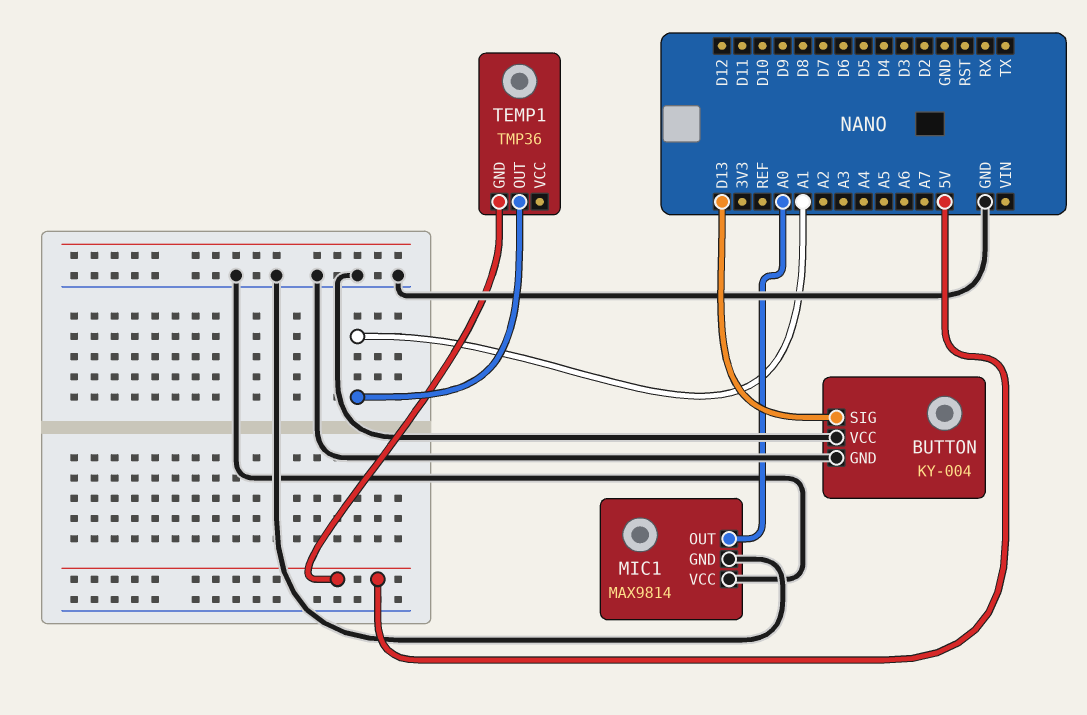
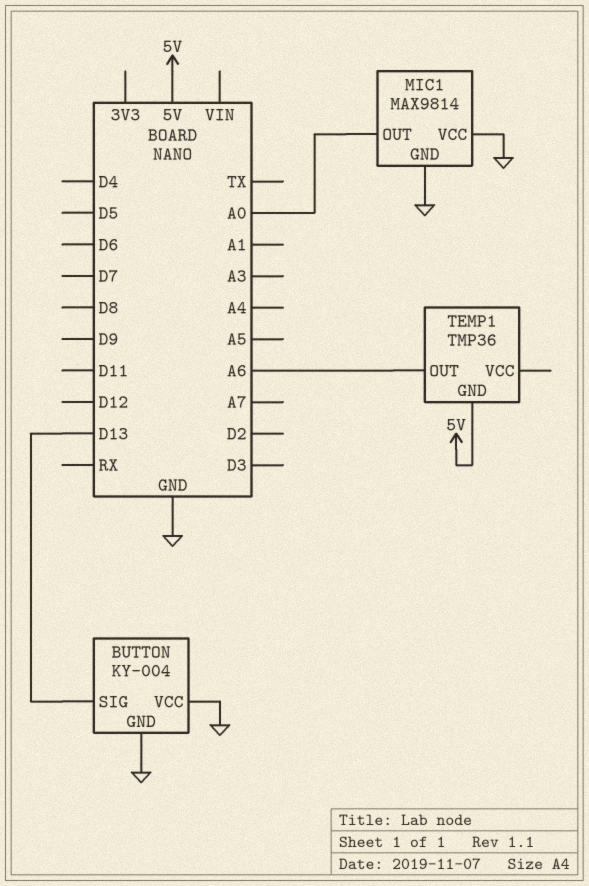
TEMP1 pin OUT: A1 -> A6

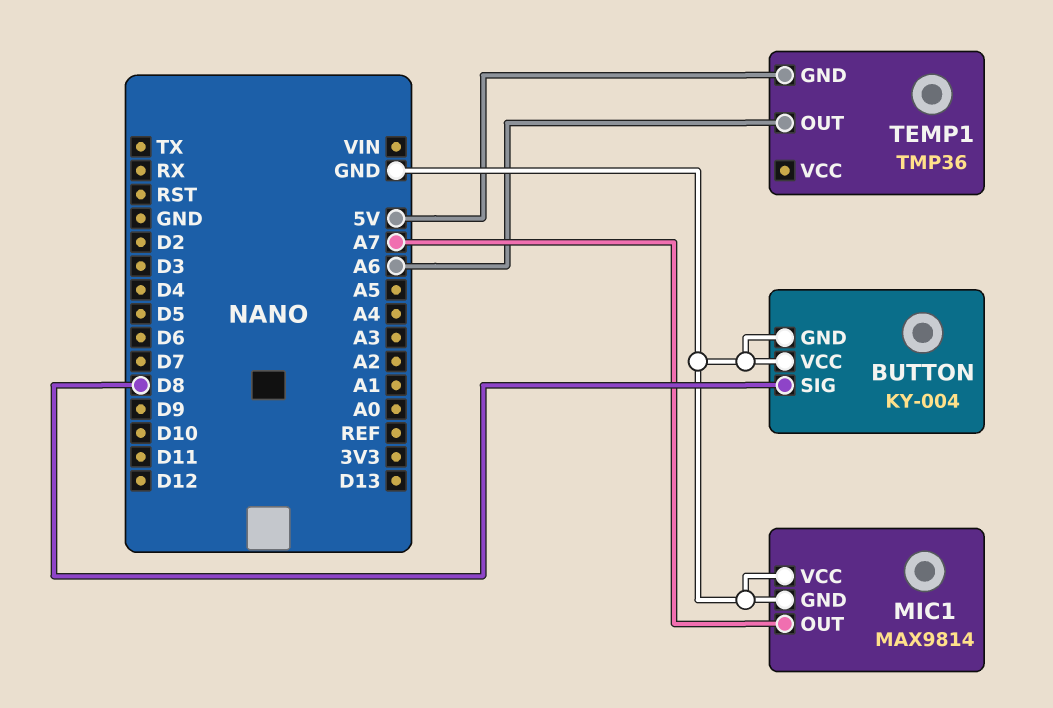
BUTTON pin SIG: D13 -> D8
MIC1 pin OUT: A0 -> A7

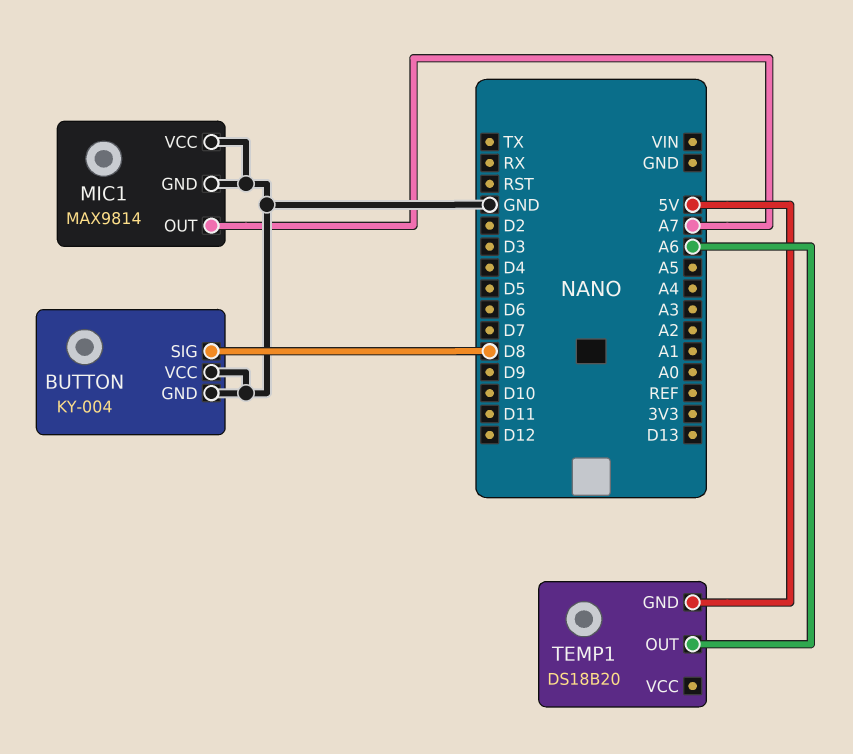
TEMP1: TMP36 -> DS18B20

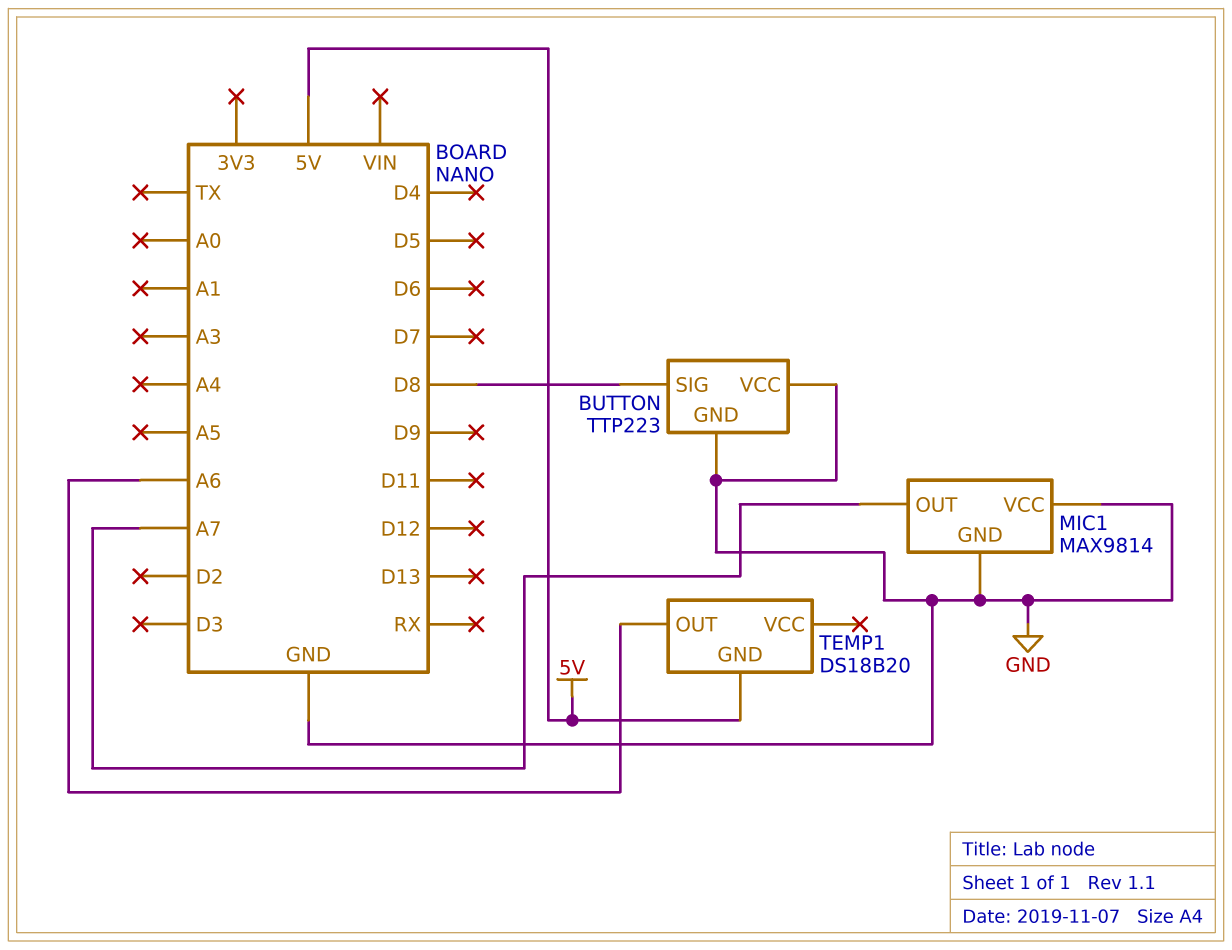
BUTTON: KY-004 -> TTP223

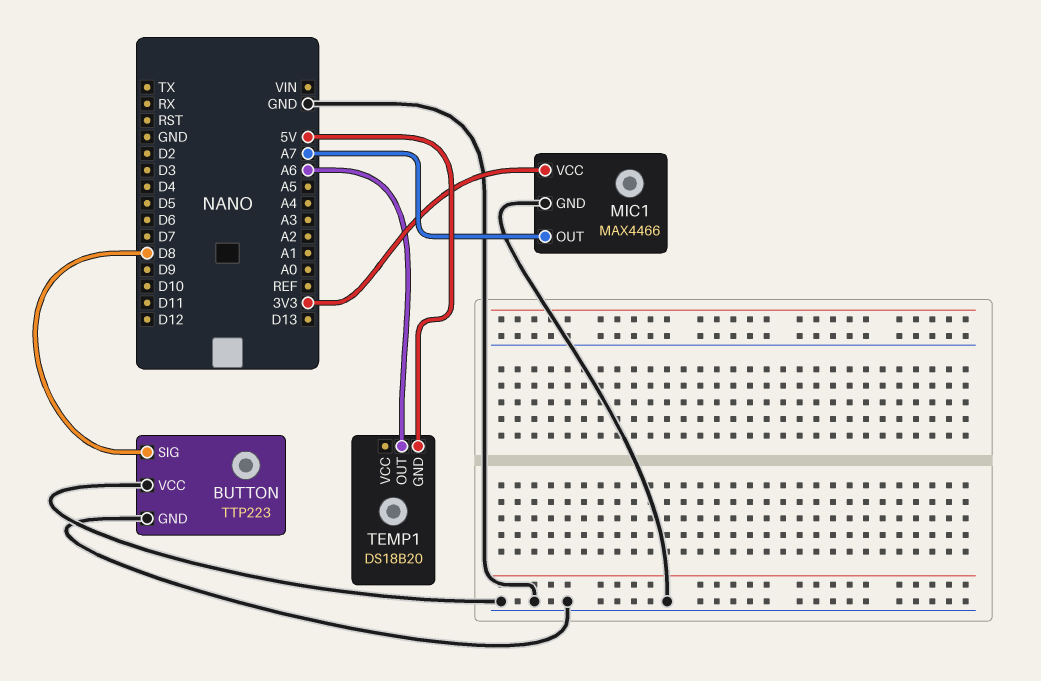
MIC1: MAX9814 -> MAX4466
MIC1 pin VCC: GND -> 3V3

